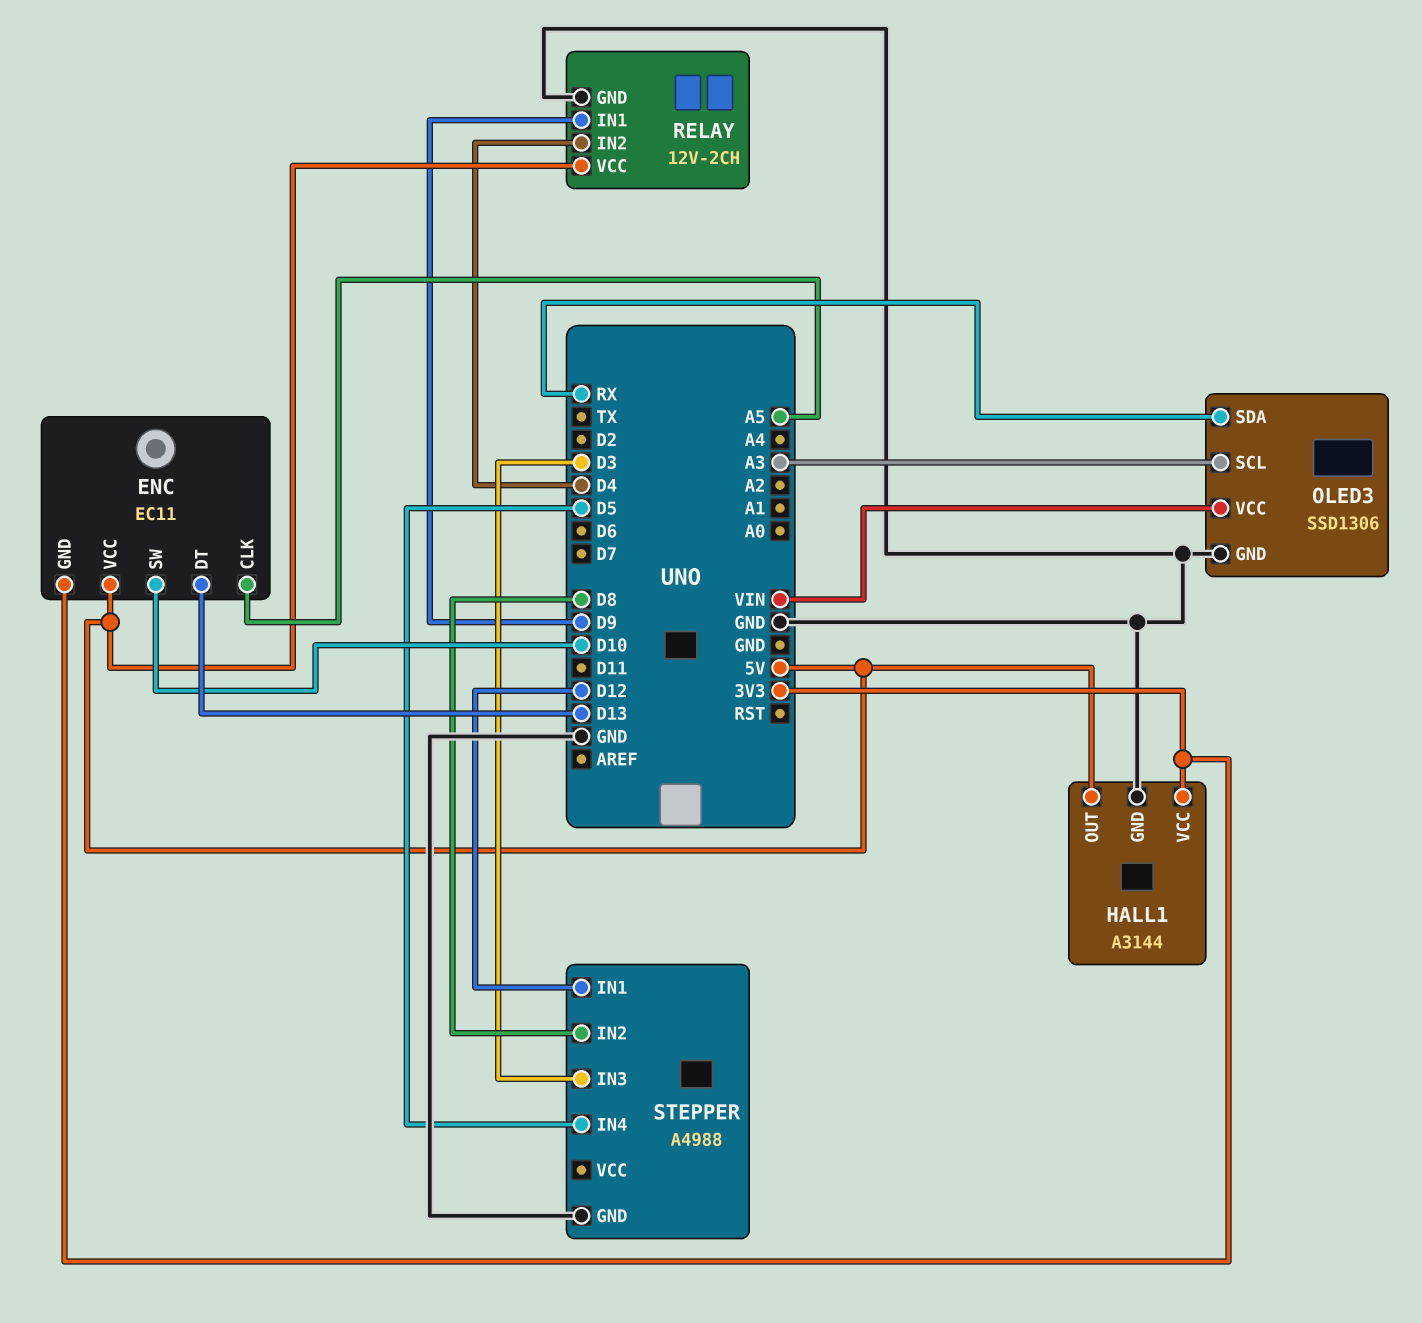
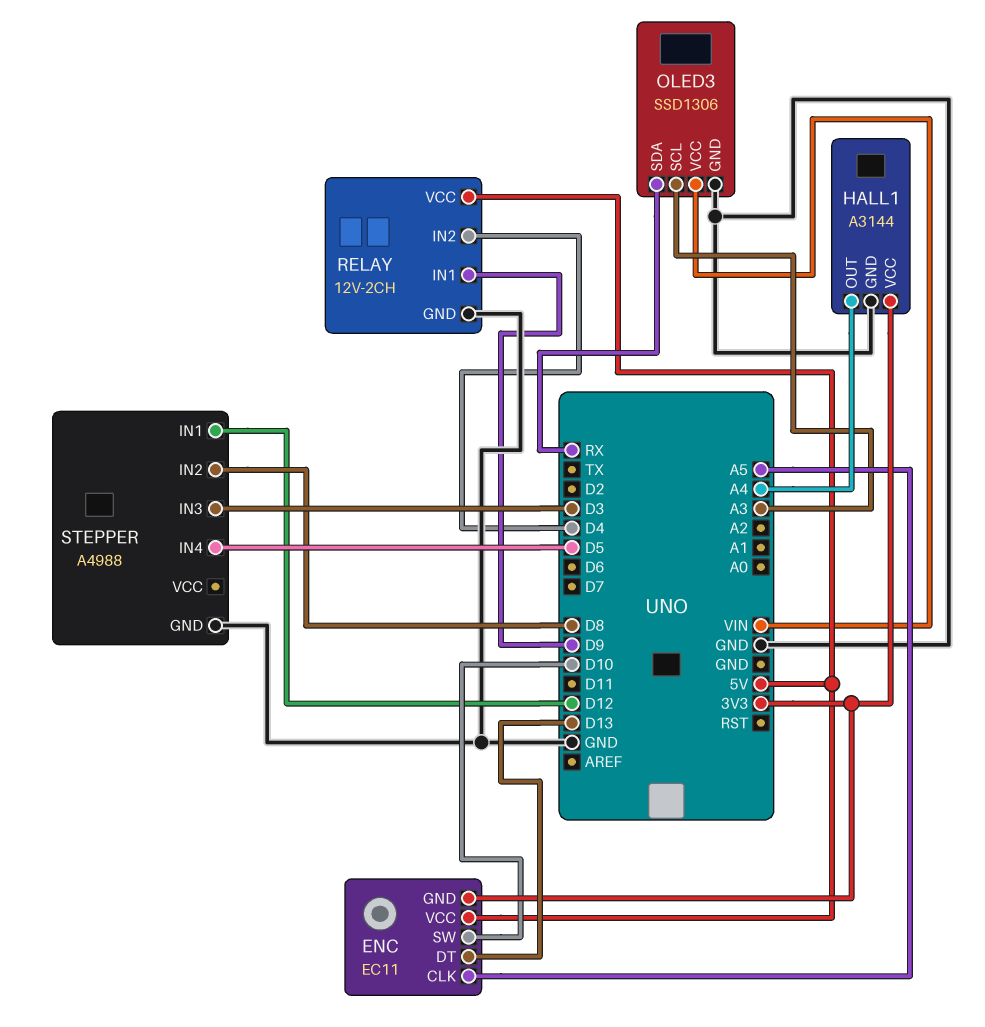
HALL1 pin OUT: 5V -> A4

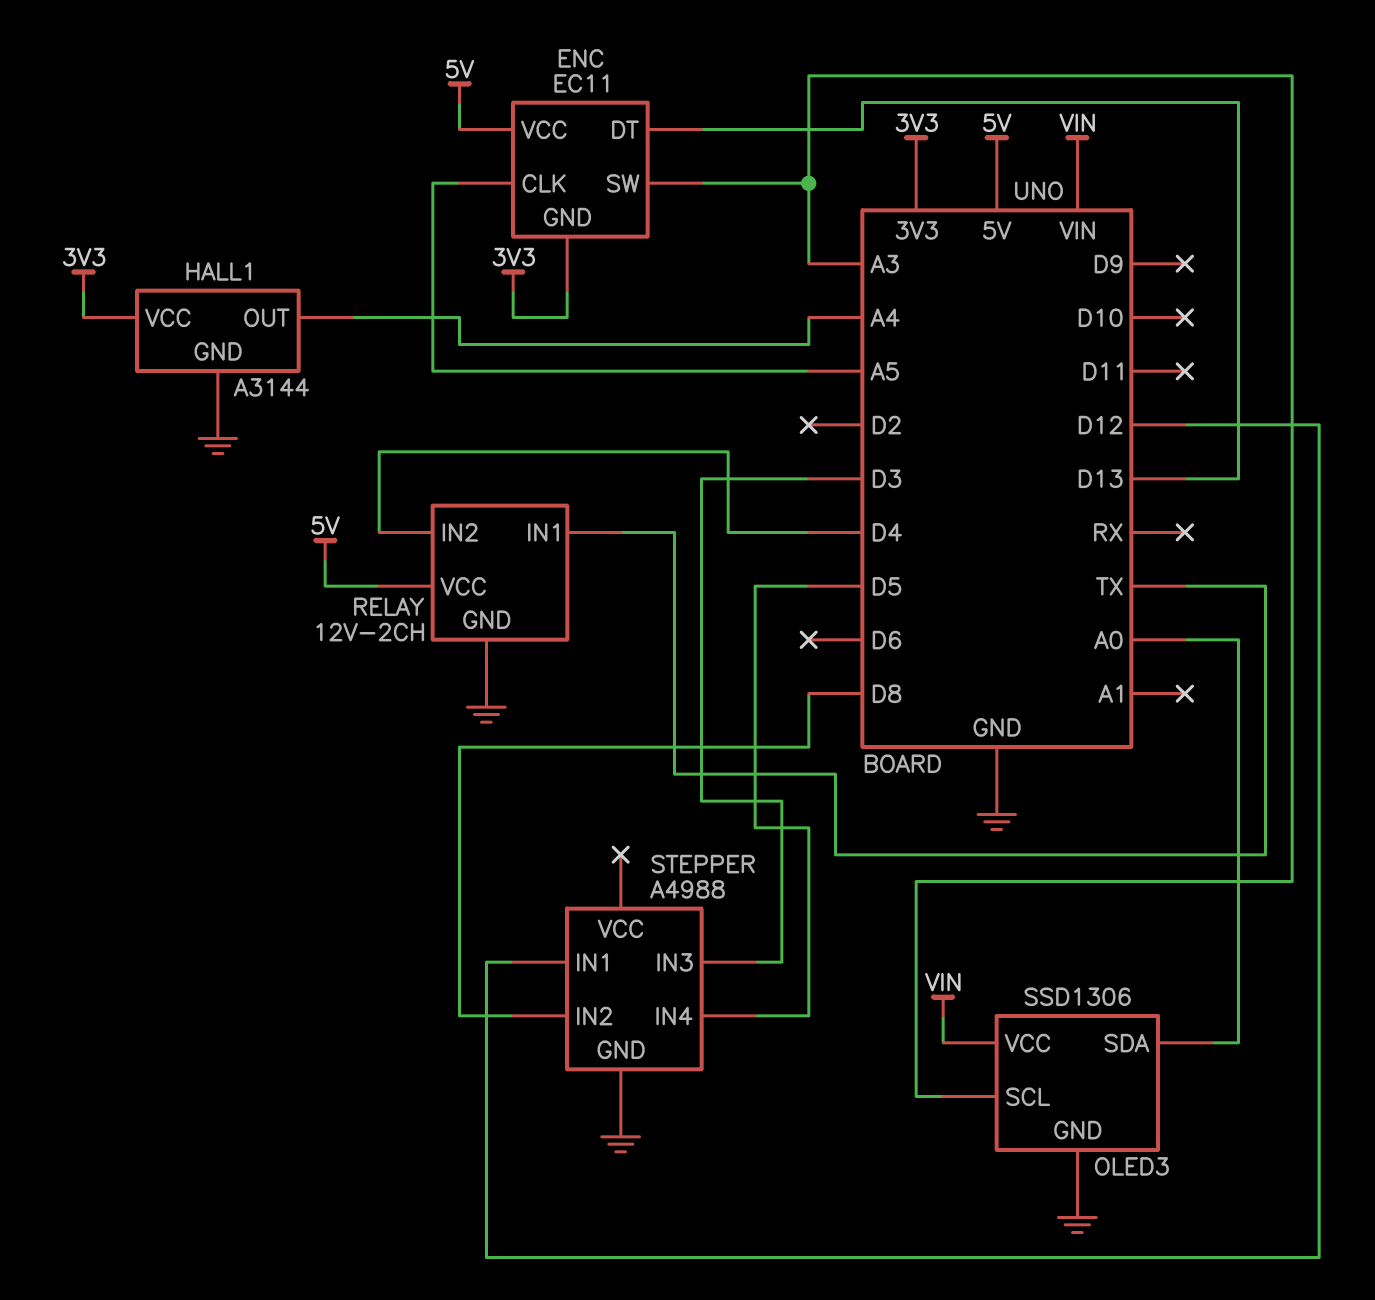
ENC pin SW: D10 -> A3
OLED3 pin SDA: RX -> A0
RELAY pin IN1: D9 -> TX

